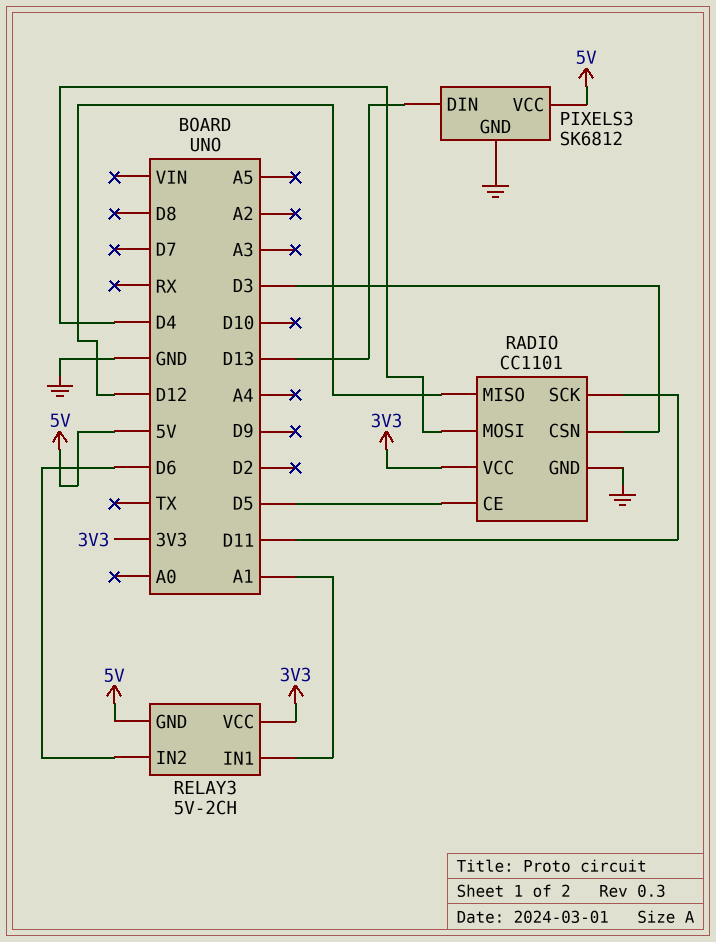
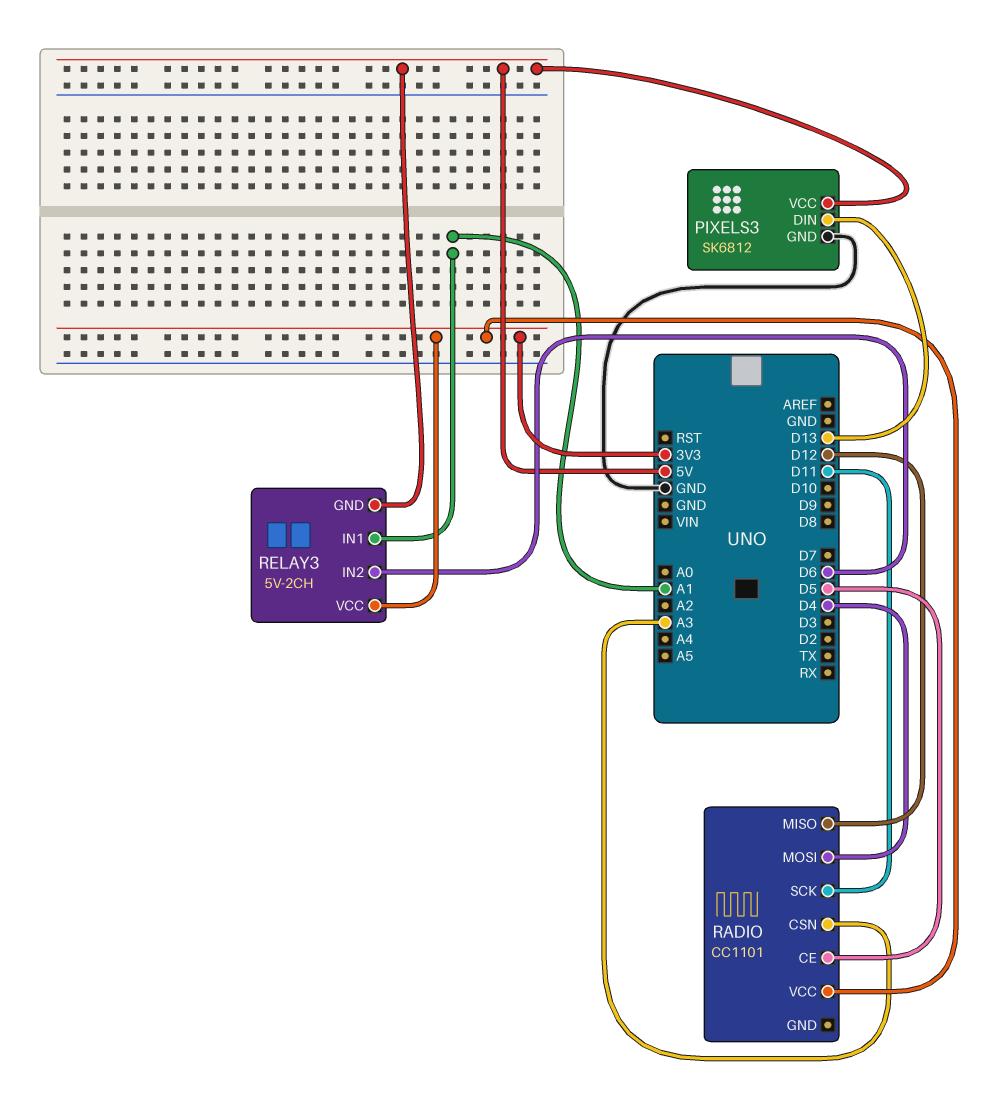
RADIO pin CSN: D3 -> A3
RADIO pin GND: GND -> none

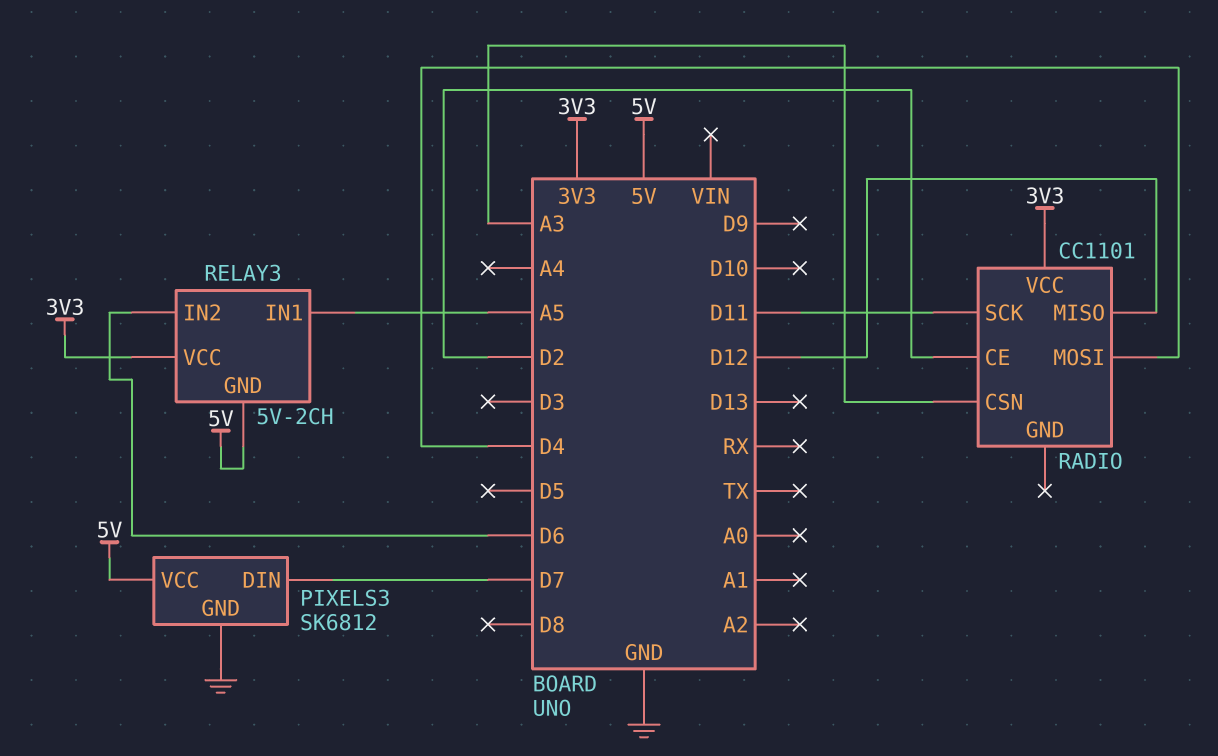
PIXELS3 pin DIN: D13 -> D7
RADIO pin CE: D5 -> D2
RELAY3 pin IN1: A1 -> A5

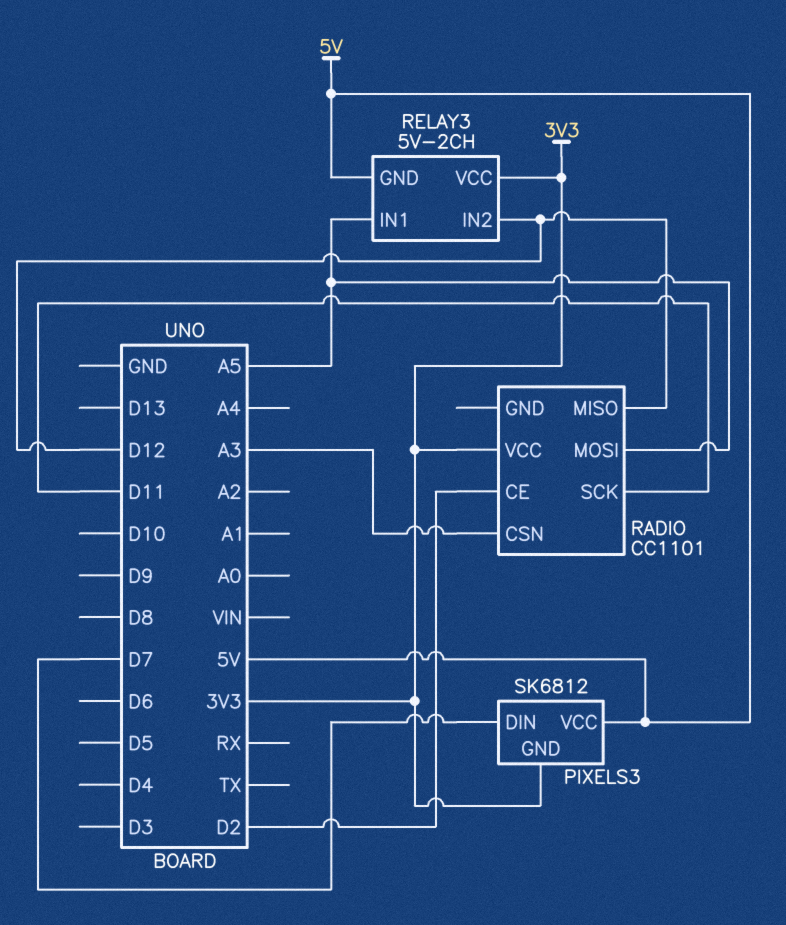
PIXELS3 pin GND: GND -> 3V3
RADIO pin MOSI: D4 -> A5
RELAY3 pin IN2: D6 -> D12

